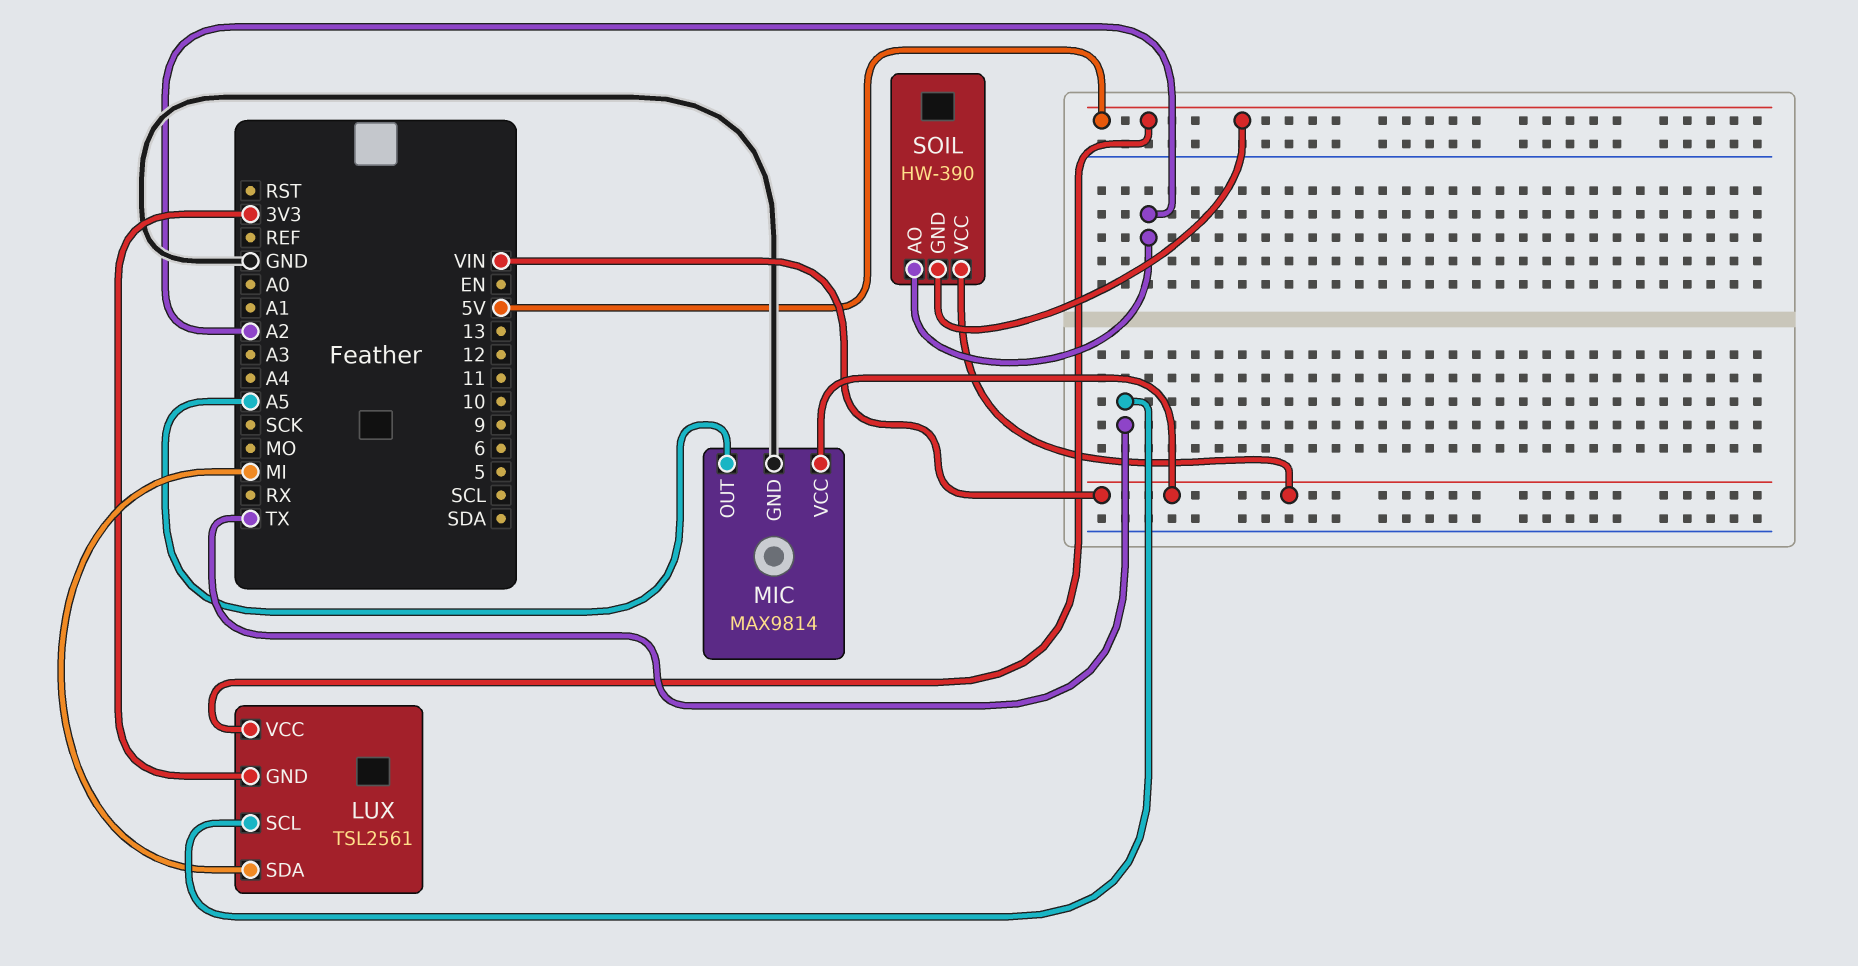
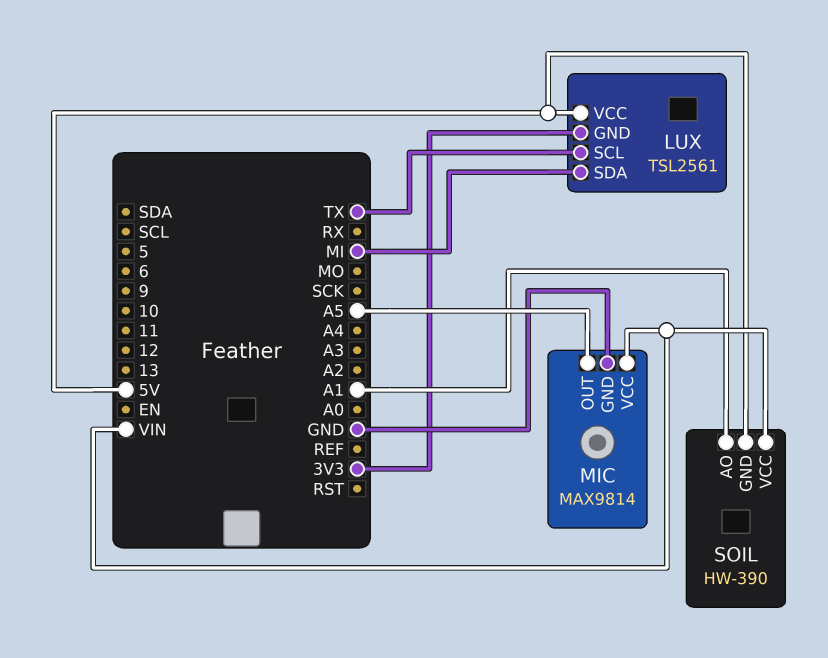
SOIL pin AO: A2 -> A1

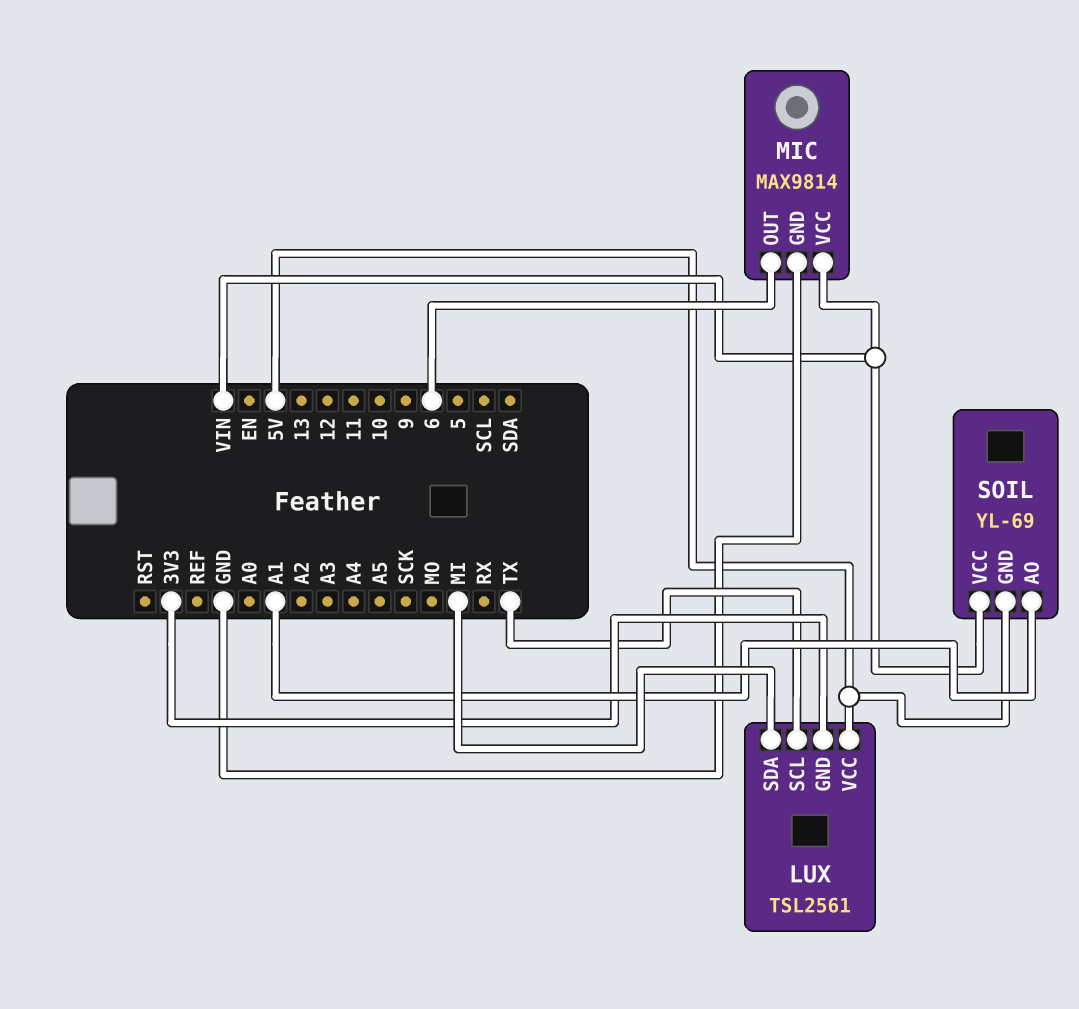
MIC pin OUT: A5 -> 6
SOIL: HW-390 -> YL-69

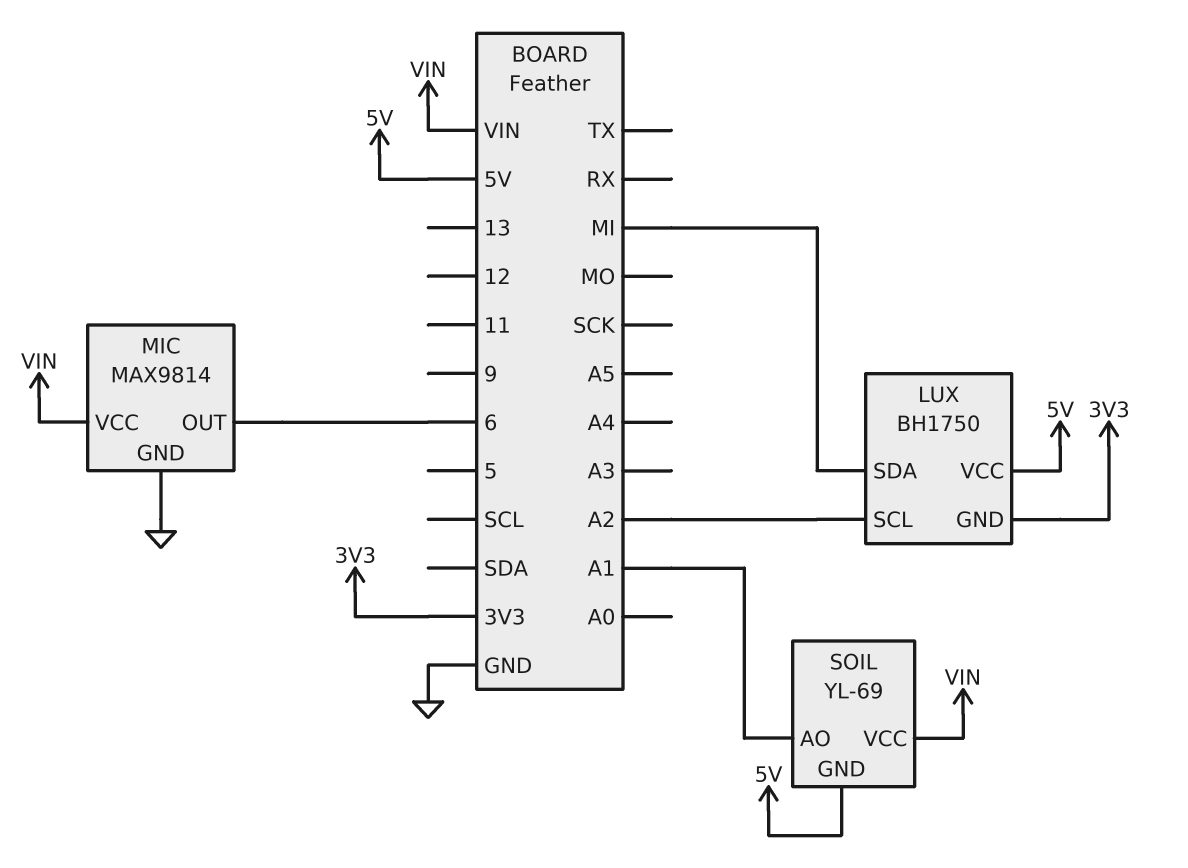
LUX: TSL2561 -> BH1750
LUX pin SCL: TX -> A2

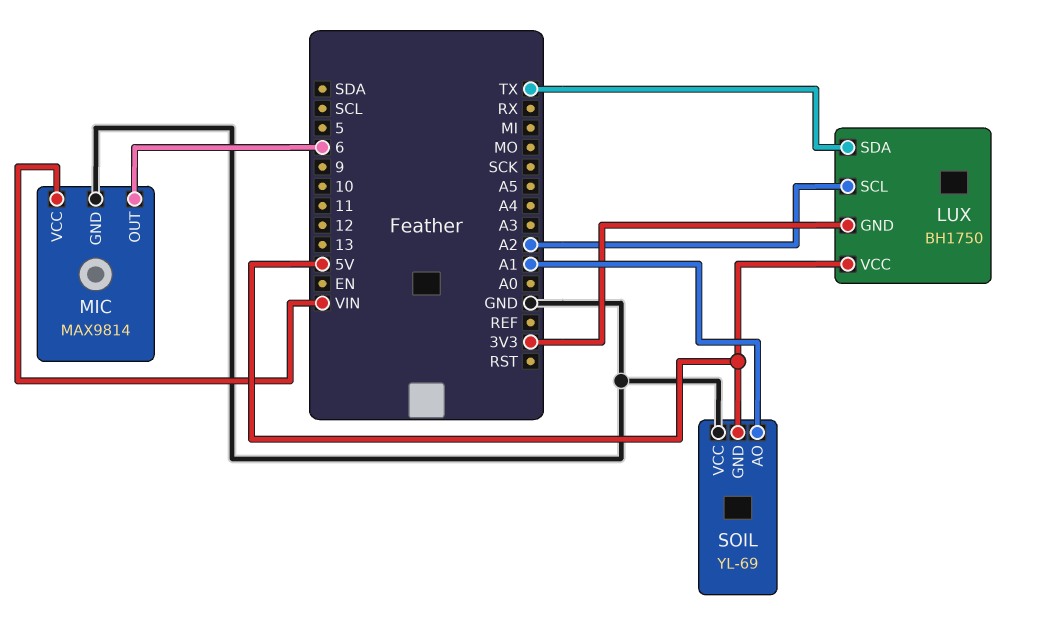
LUX pin SDA: MI -> TX
SOIL pin VCC: VIN -> GND

